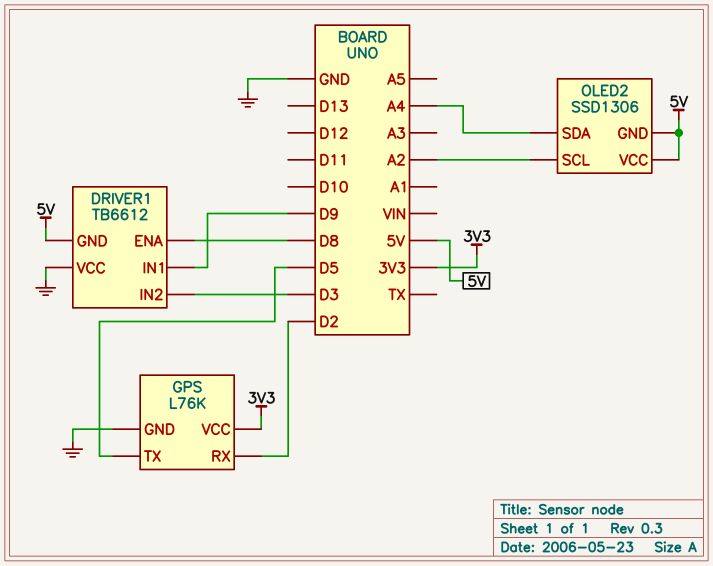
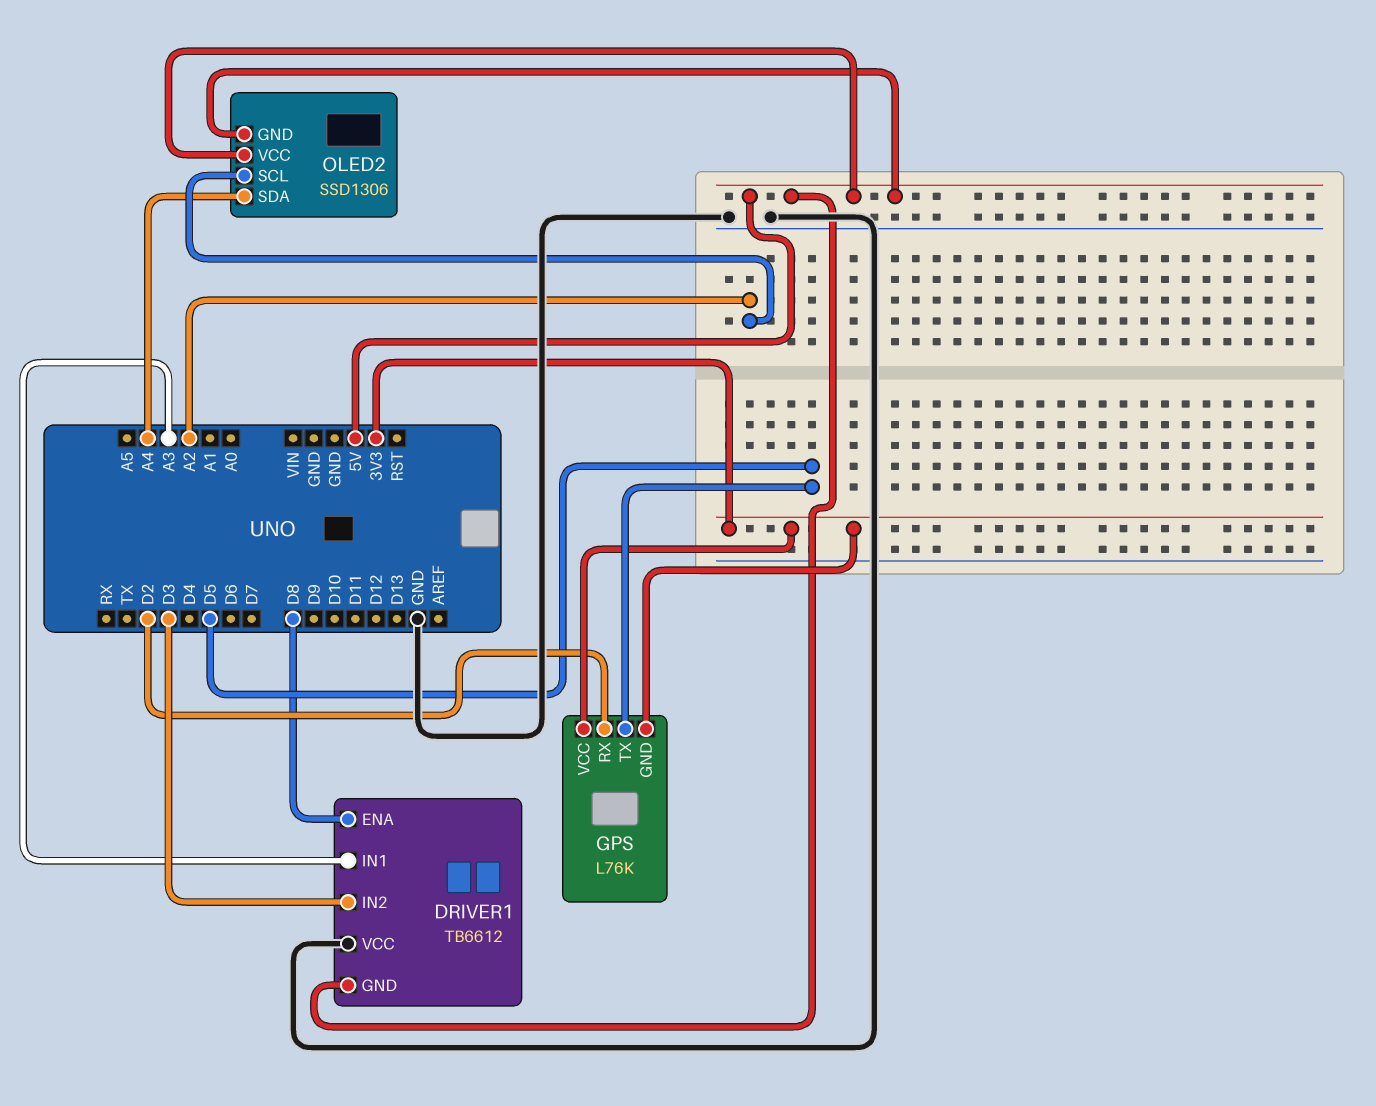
DRIVER1 pin IN1: D9 -> A3
GPS pin GND: GND -> 3V3

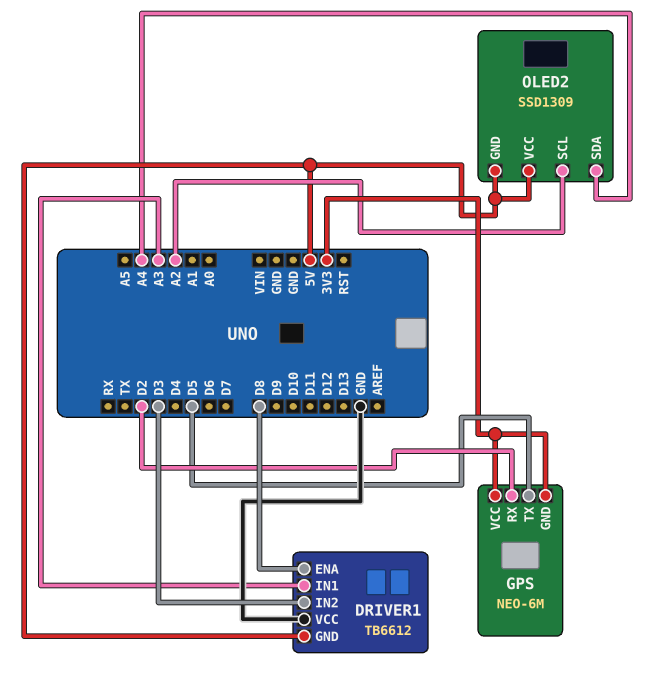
GPS: L76K -> NEO-6M
OLED2: SSD1306 -> SSD1309

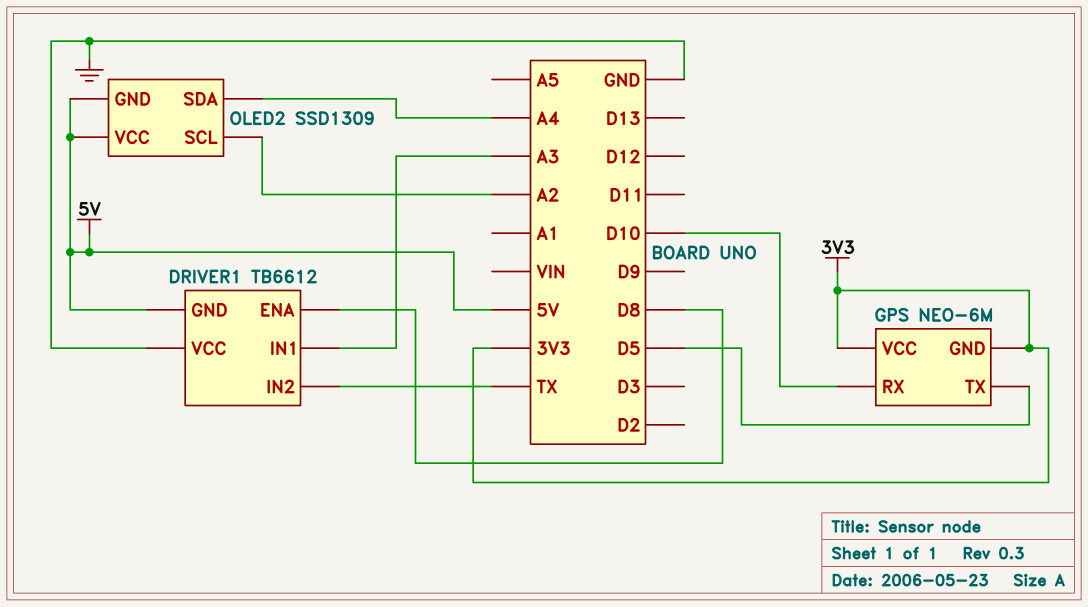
DRIVER1 pin IN2: D3 -> TX
GPS pin RX: D2 -> D10

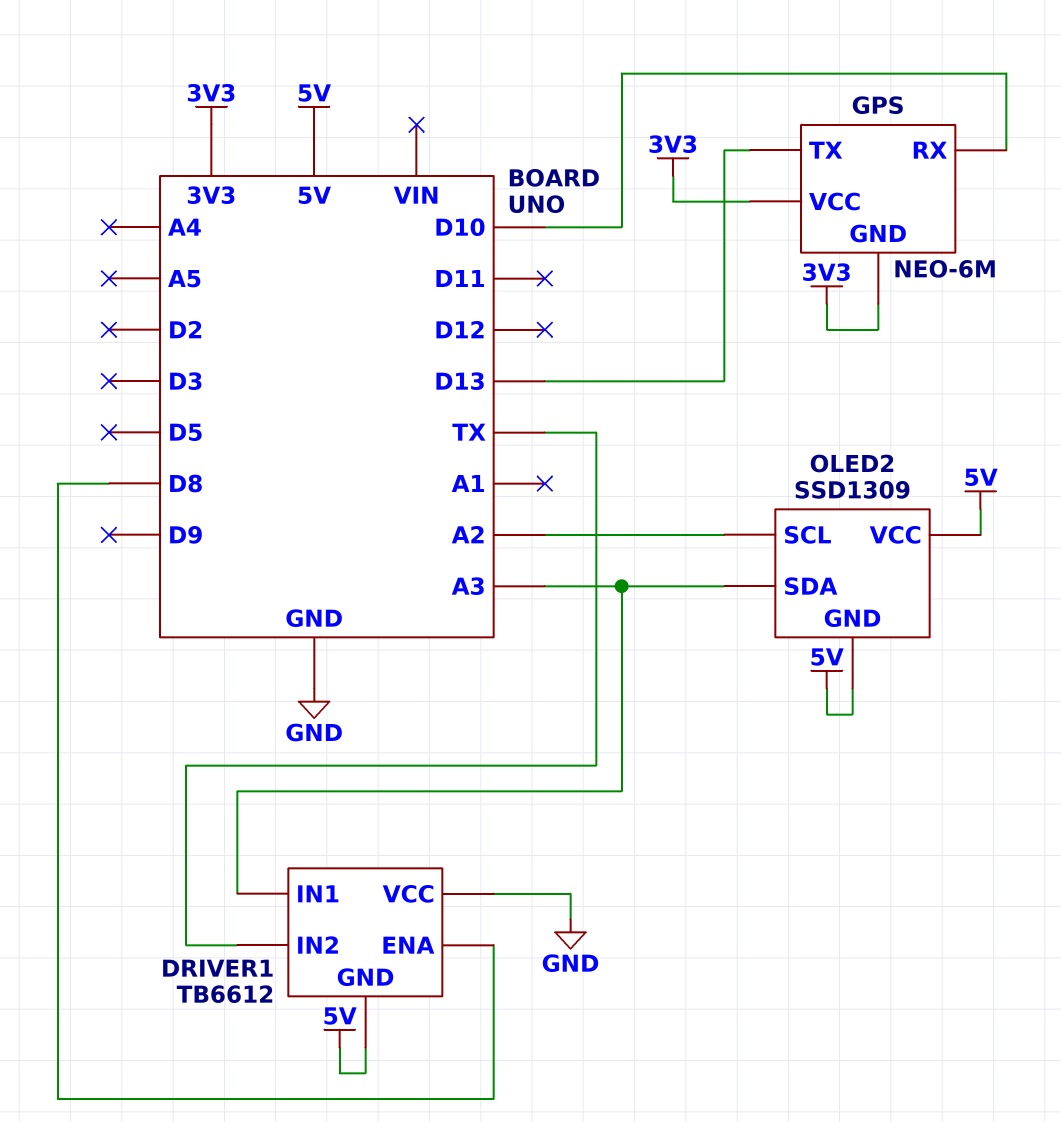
GPS pin TX: D5 -> D13
OLED2 pin SDA: A4 -> A3

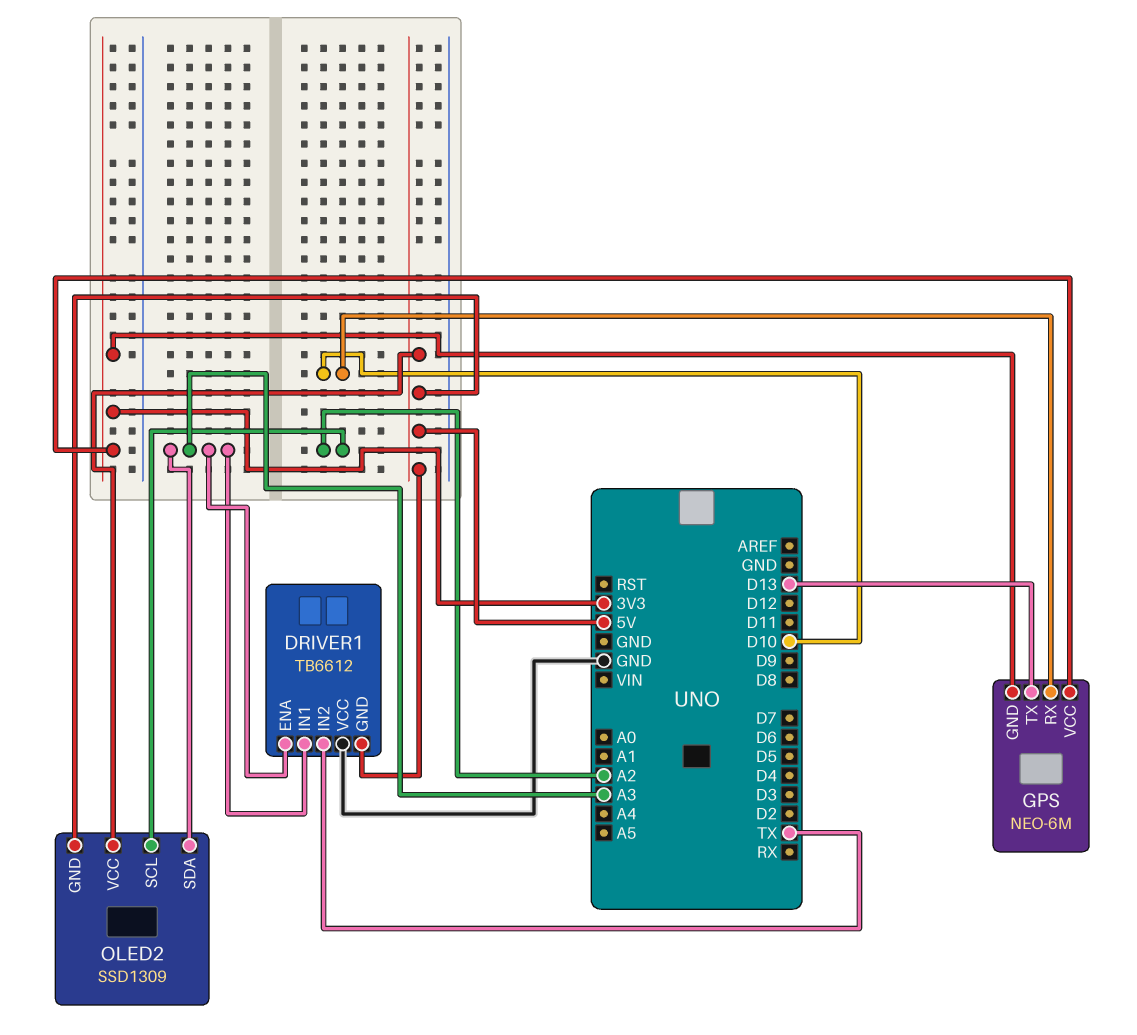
DRIVER1 pin ENA: D8 -> A3

